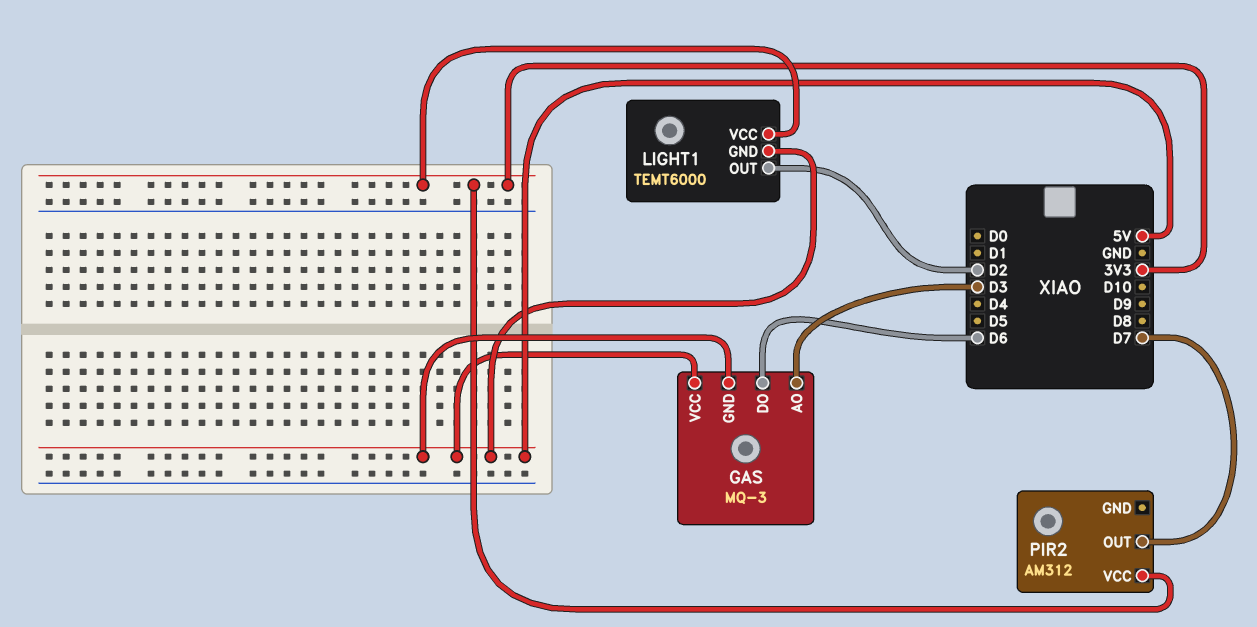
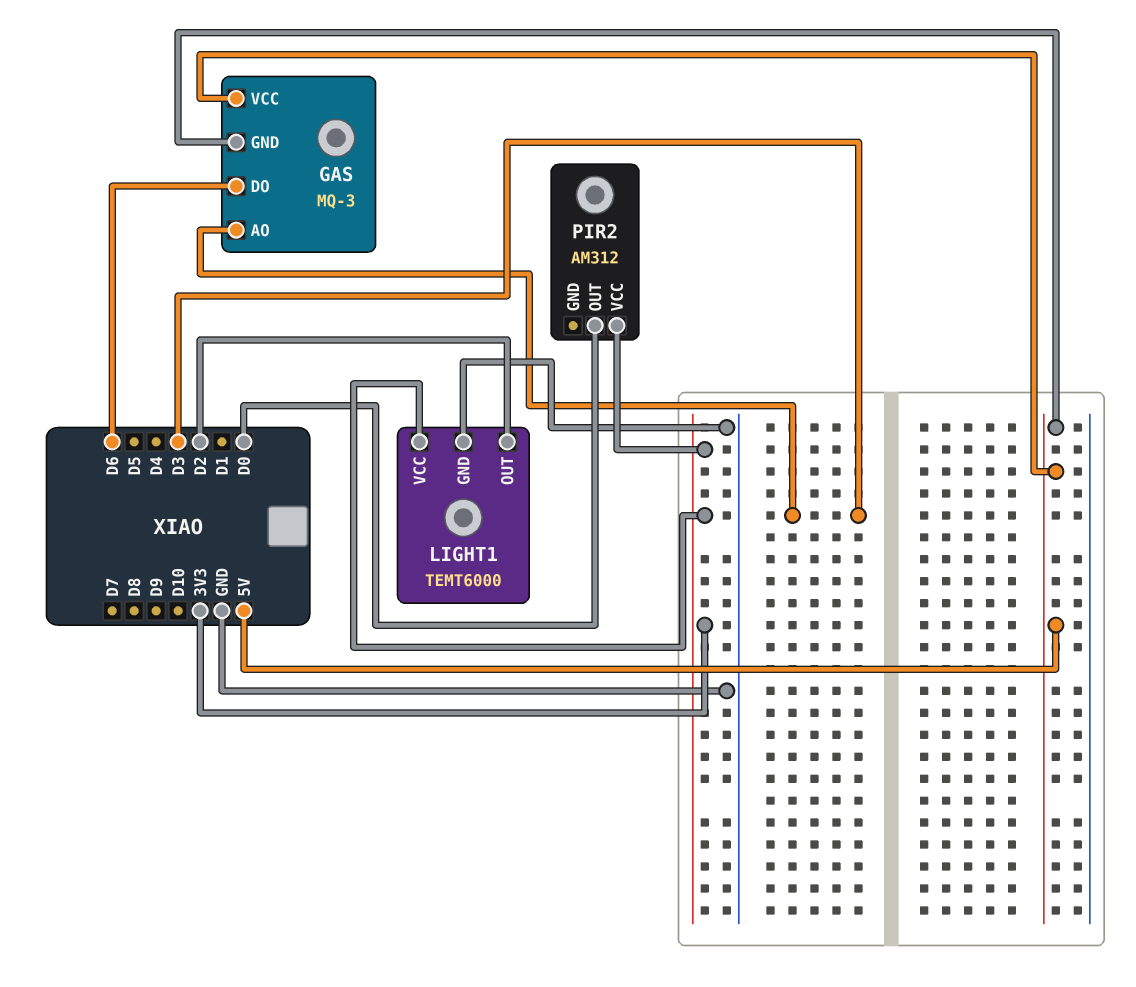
LIGHT1 pin GND: 5V -> GND
PIR2 pin OUT: D7 -> D0

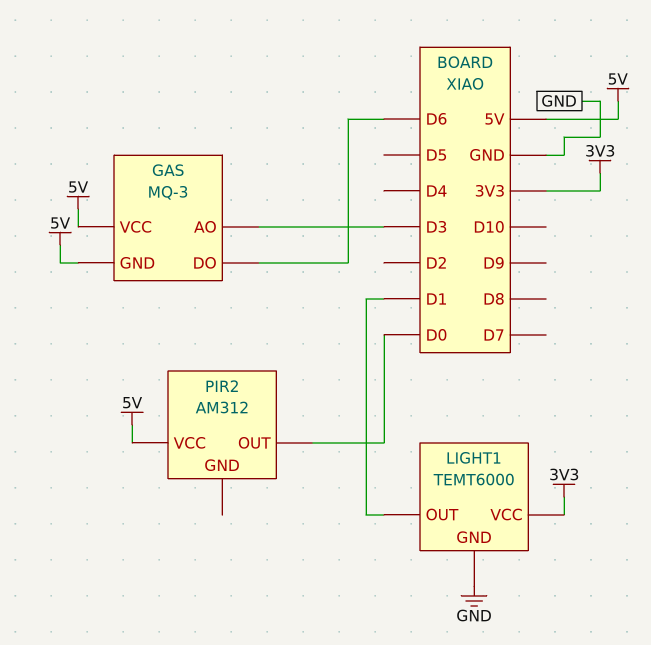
LIGHT1 pin OUT: D2 -> D1
PIR2 pin VCC: 3V3 -> 5V

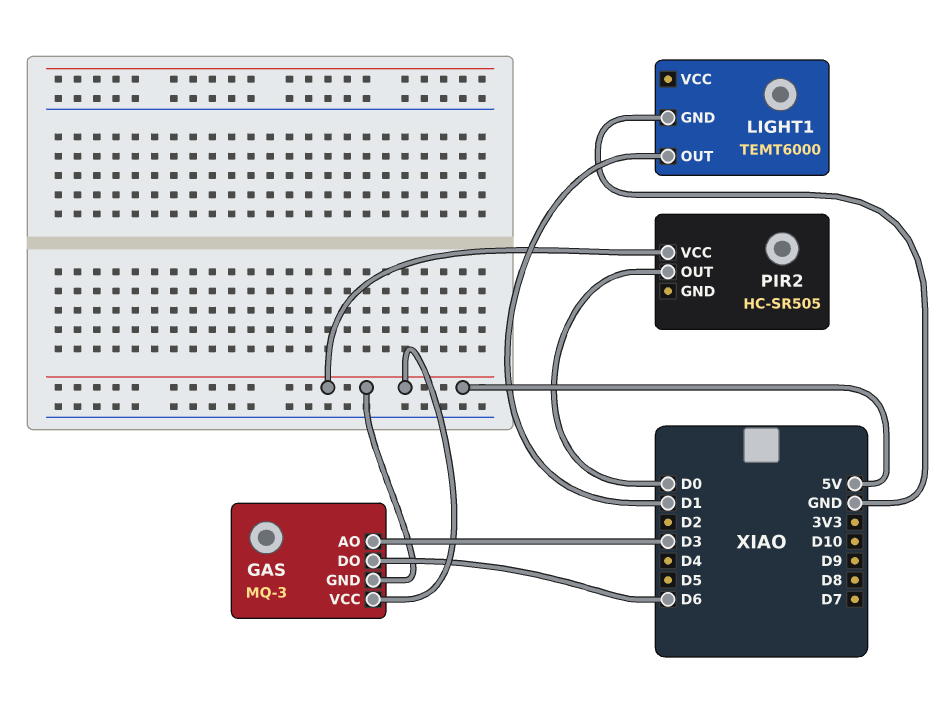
LIGHT1 pin VCC: 3V3 -> none
PIR2: AM312 -> HC-SR505

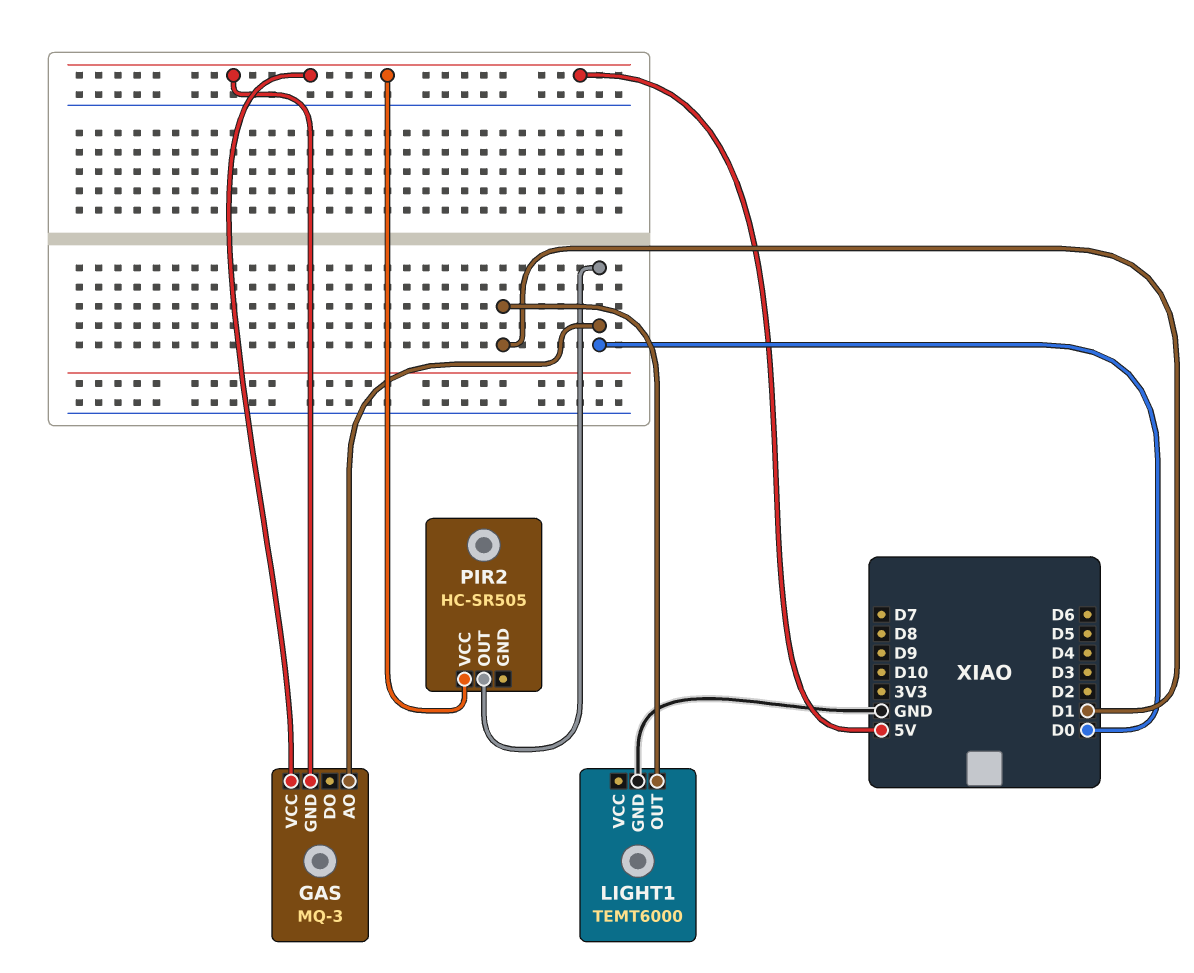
GAS pin AO: D3 -> D0
GAS pin DO: D6 -> none

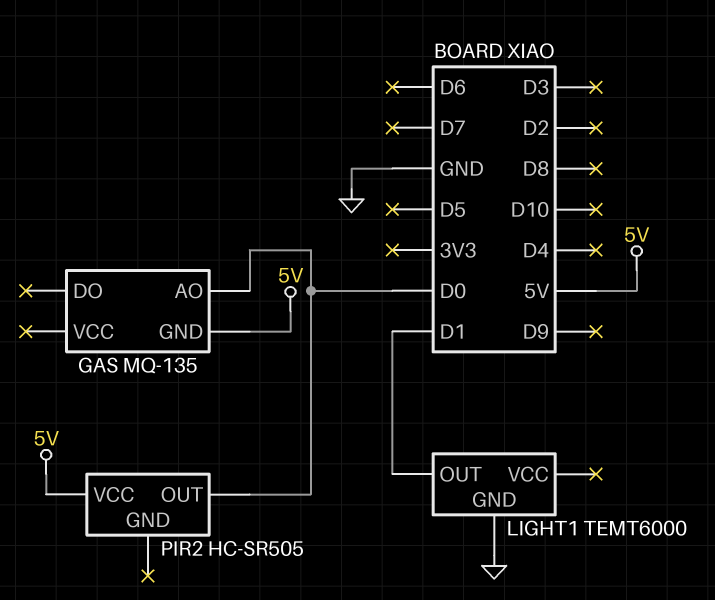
GAS: MQ-3 -> MQ-135
GAS pin VCC: 5V -> none

